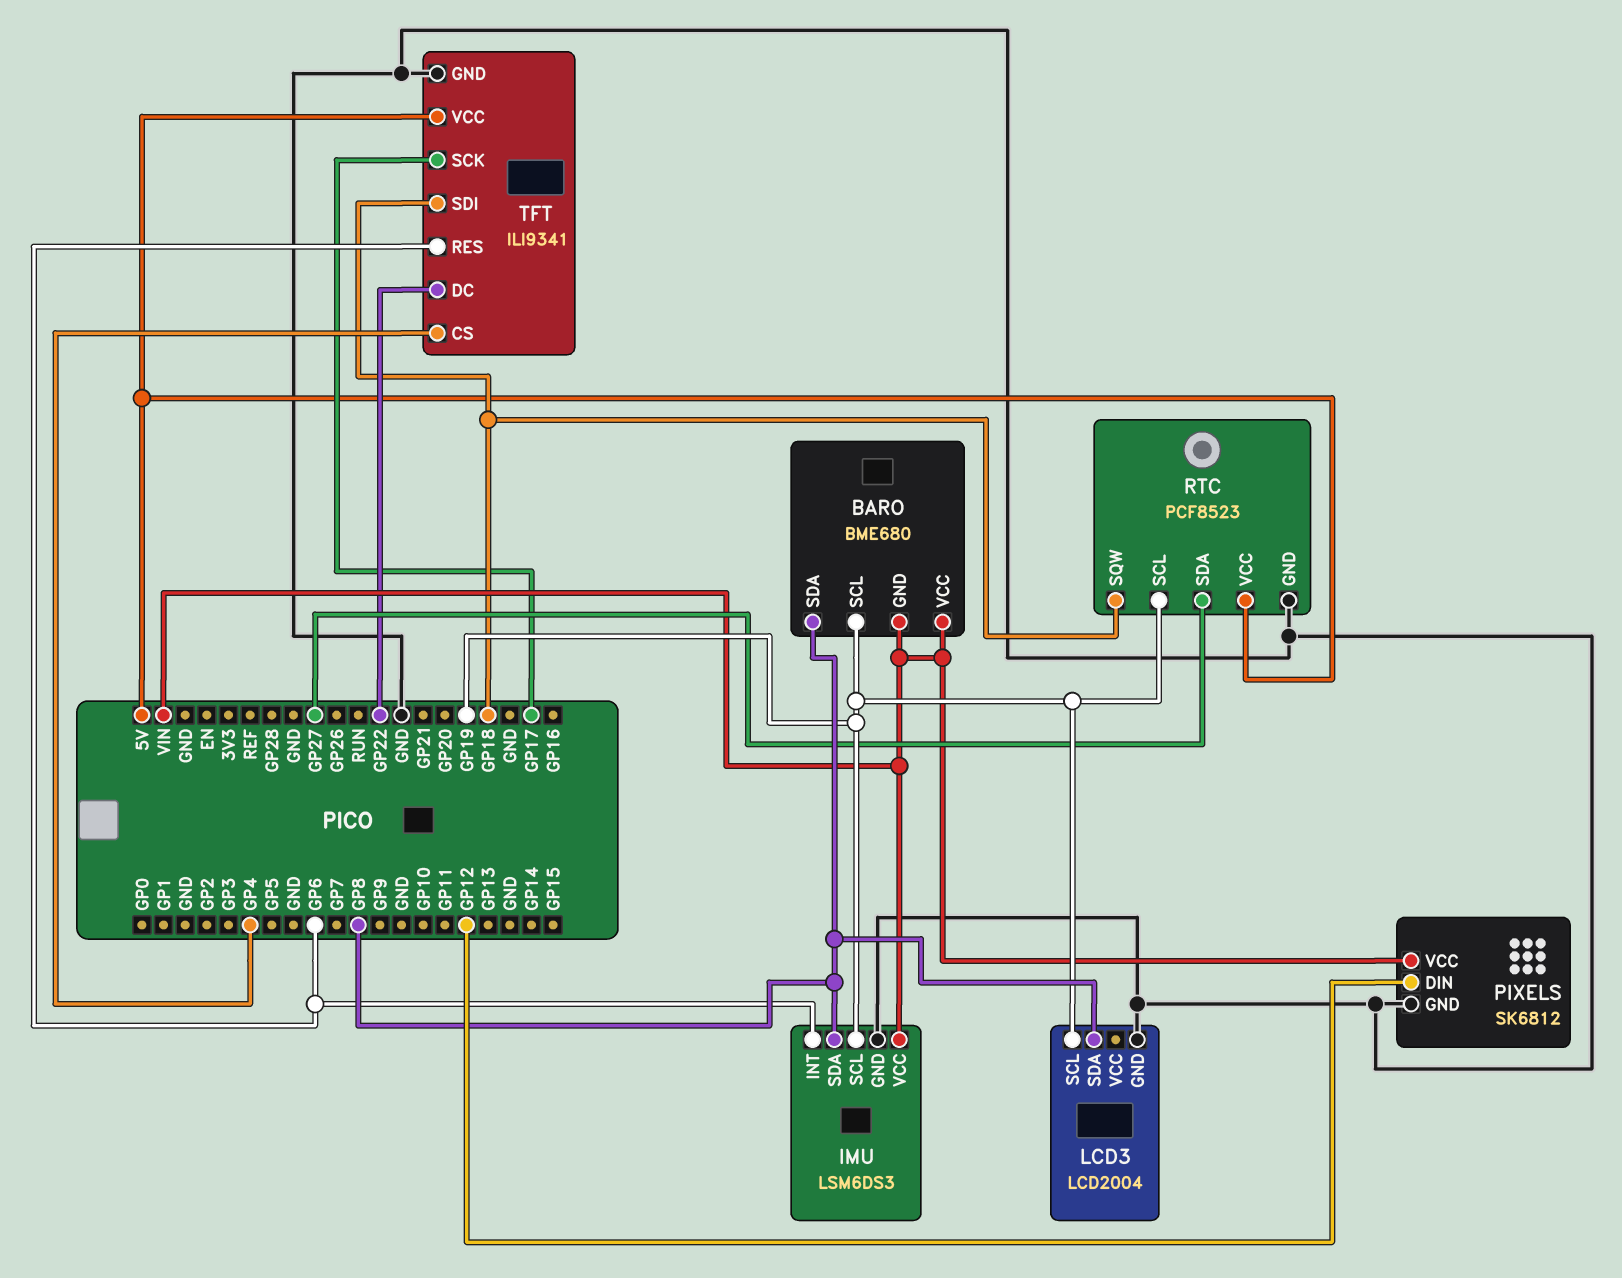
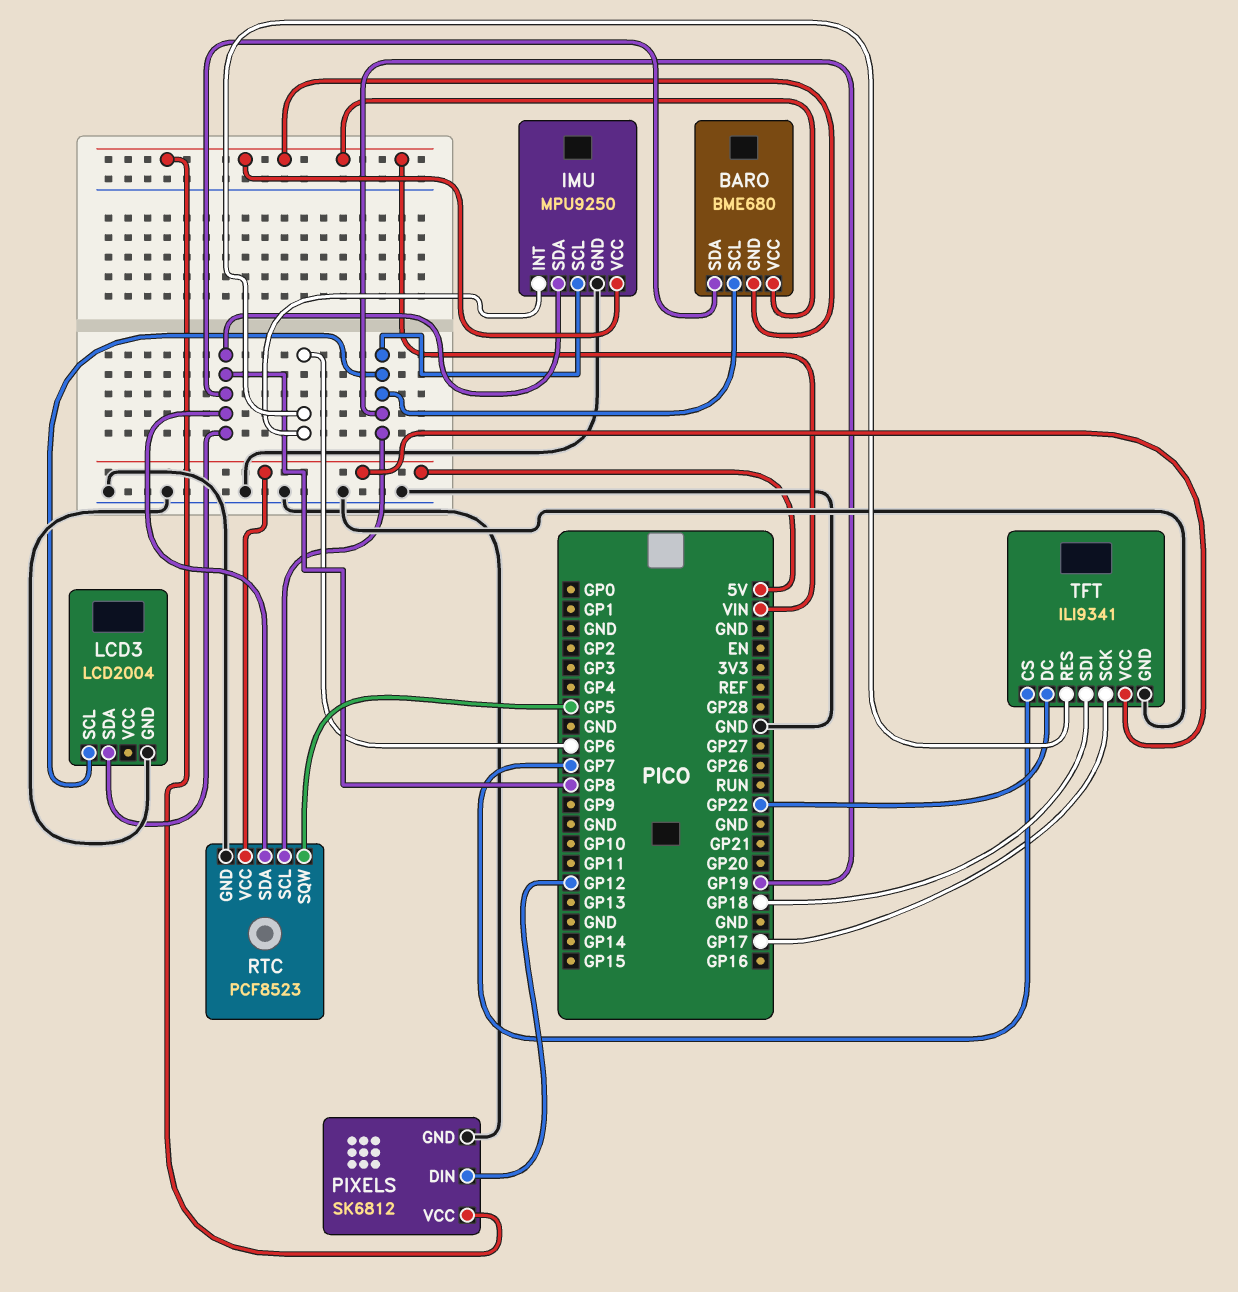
IMU: LSM6DS3 -> MPU9250
RTC pin SDA: GP27 -> GP8
RTC pin SQW: GP18 -> GP5
TFT pin CS: GP4 -> GP7

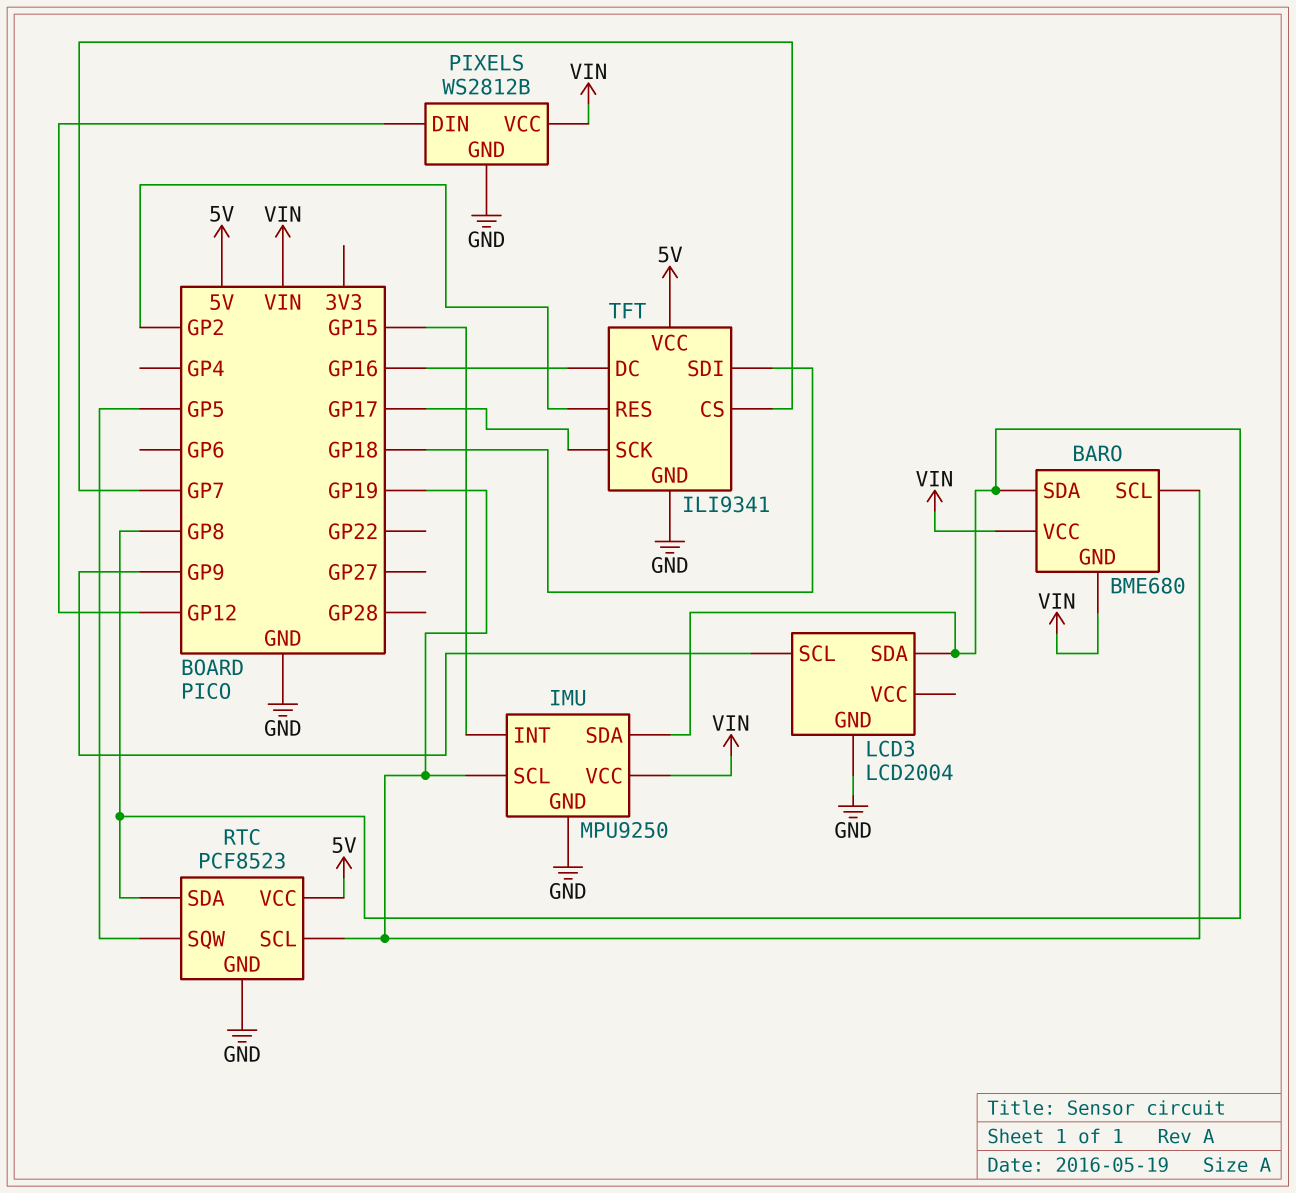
IMU pin INT: GP6 -> GP15
LCD3 pin SCL: GP19 -> GP9
PIXELS: SK6812 -> WS2812B
TFT pin DC: GP22 -> GP16
TFT pin RES: GP6 -> GP2

